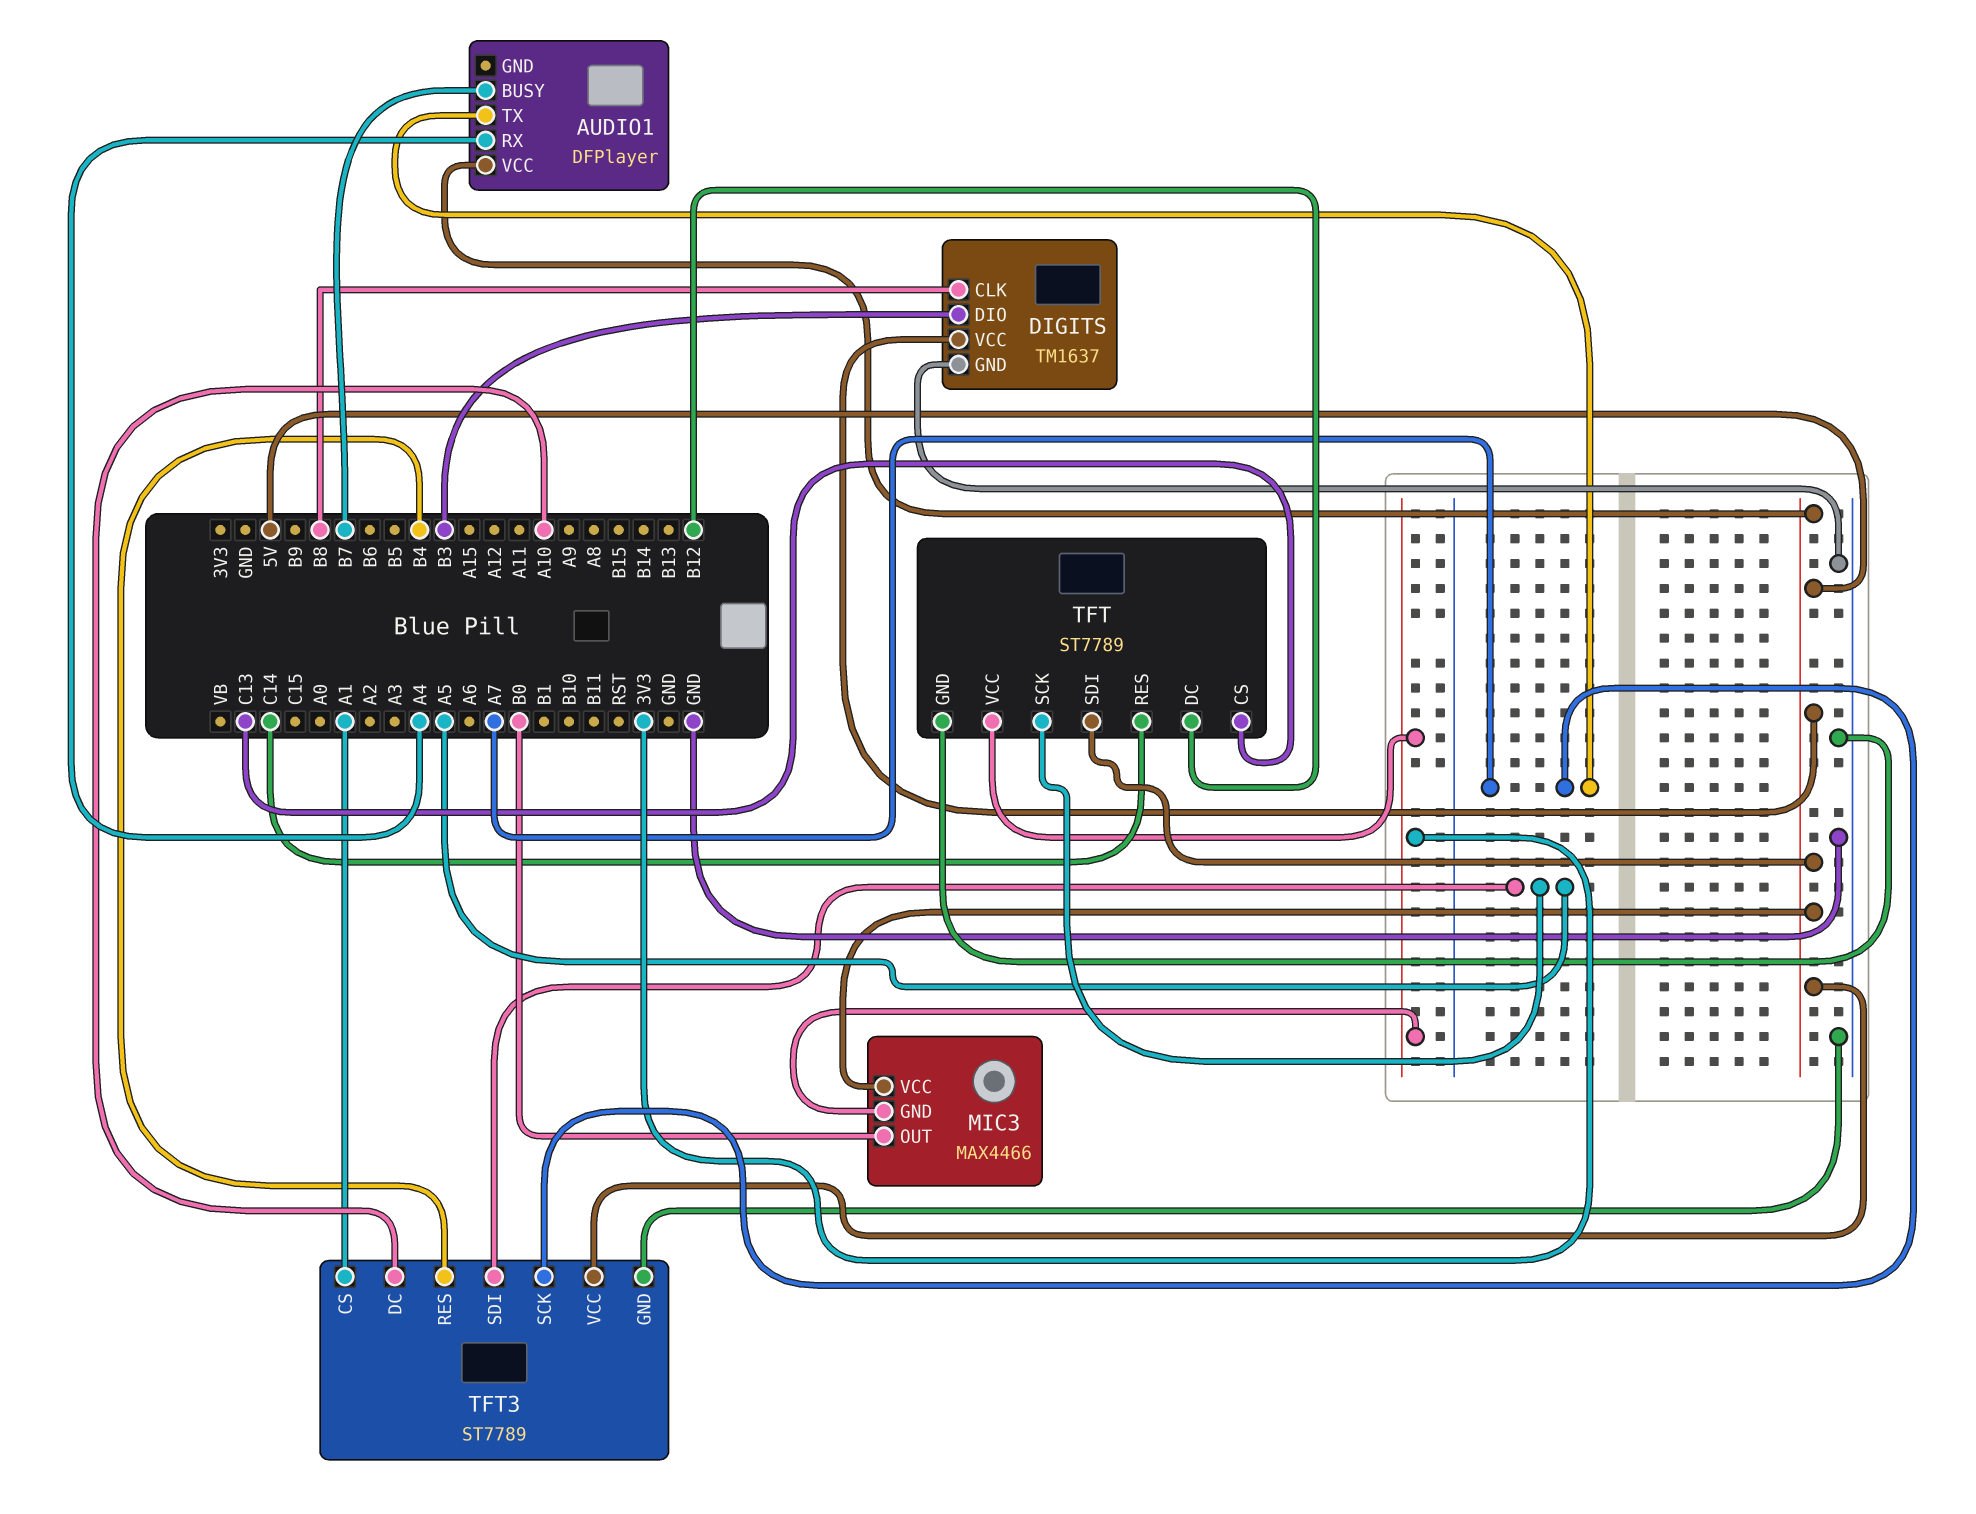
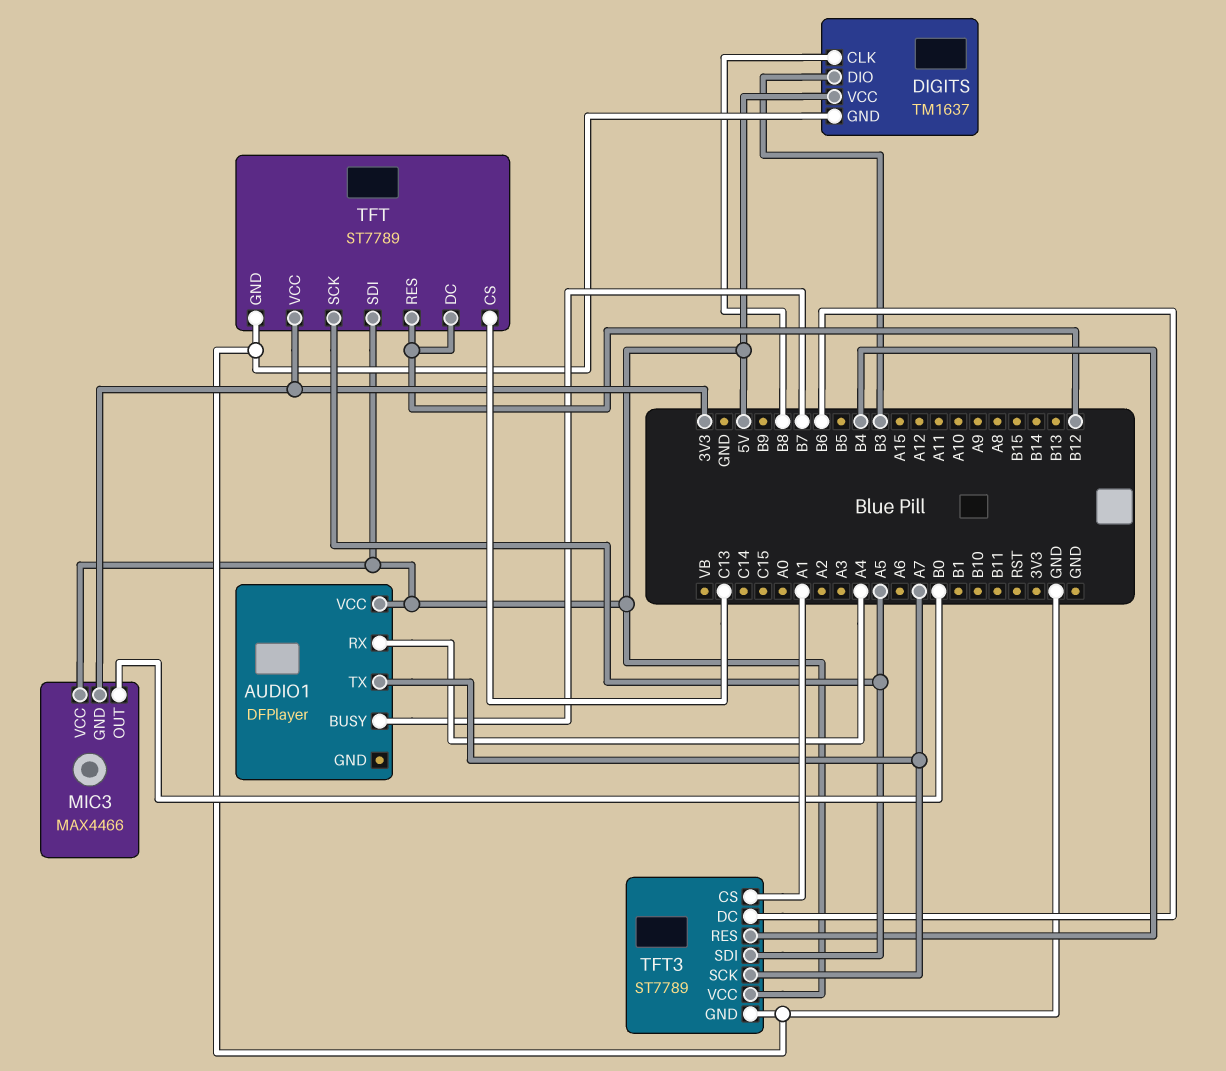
TFT pin RES: C14 -> B12
TFT3 pin DC: A10 -> B6

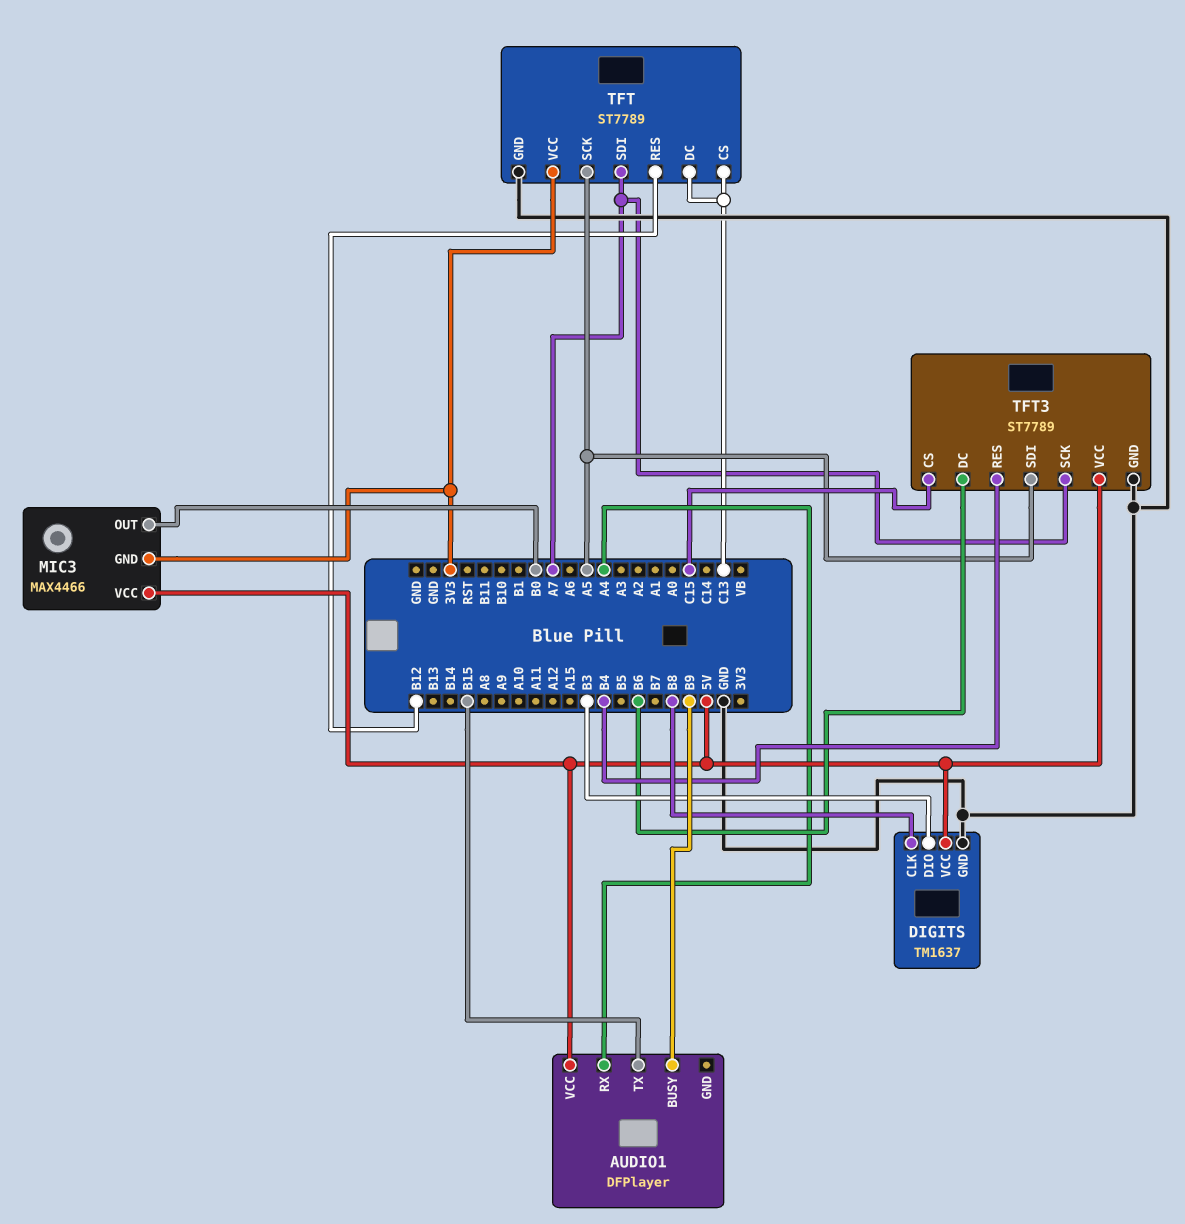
AUDIO1 pin BUSY: B7 -> B9
AUDIO1 pin TX: A7 -> B15
TFT pin DC: B12 -> C13
TFT pin SDI: 5V -> A7
TFT3 pin CS: A1 -> C15

